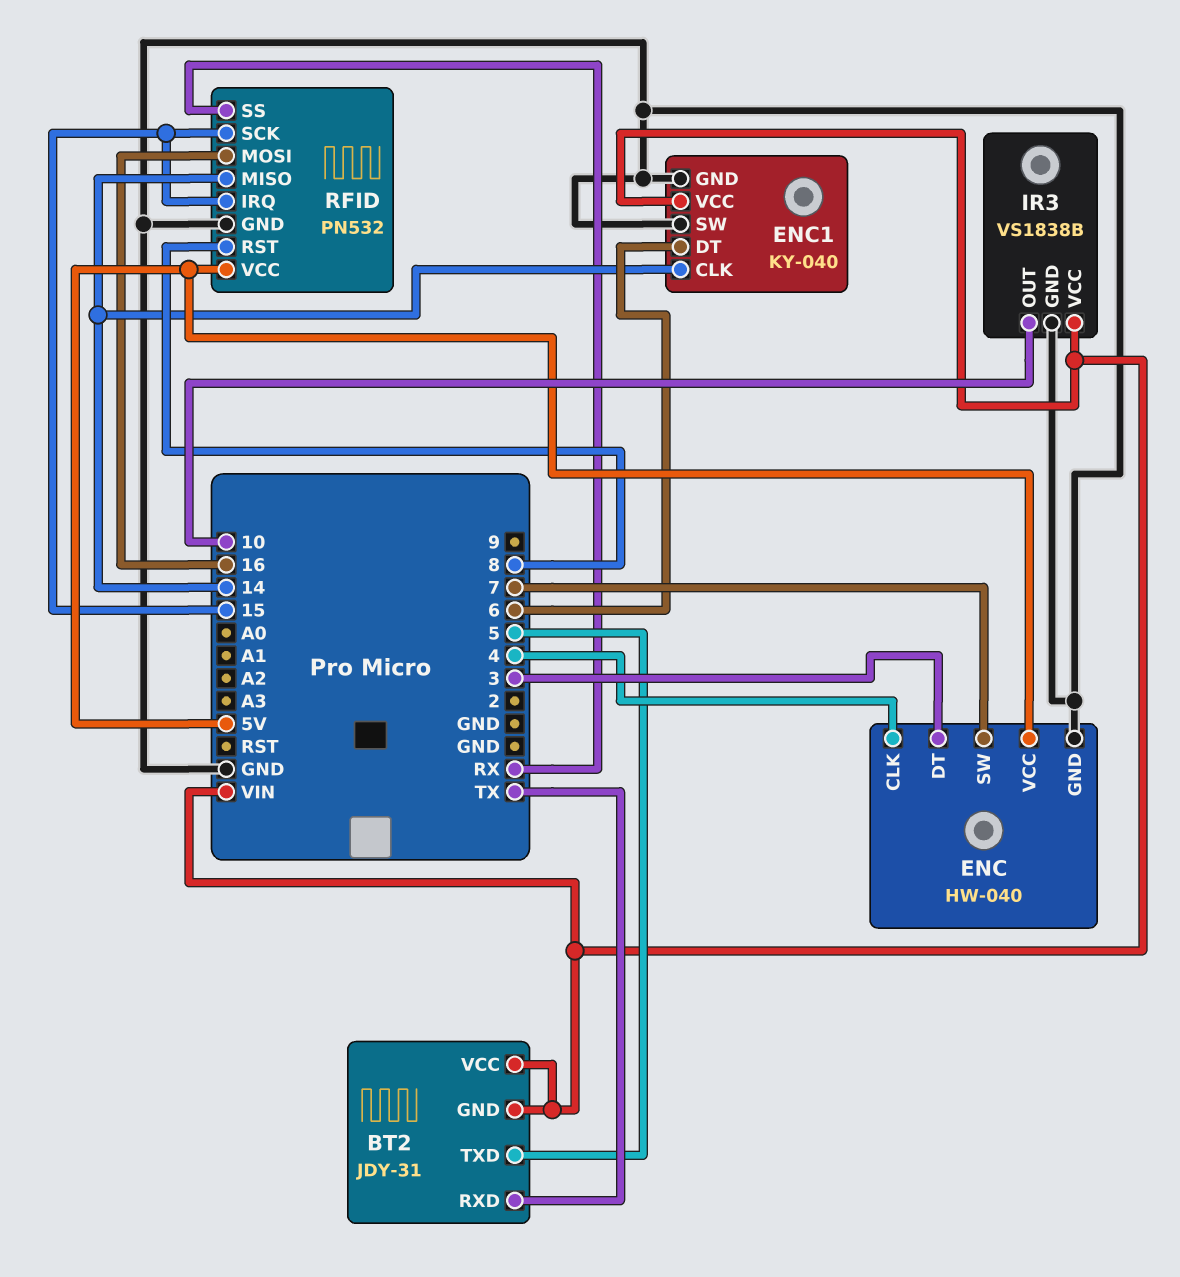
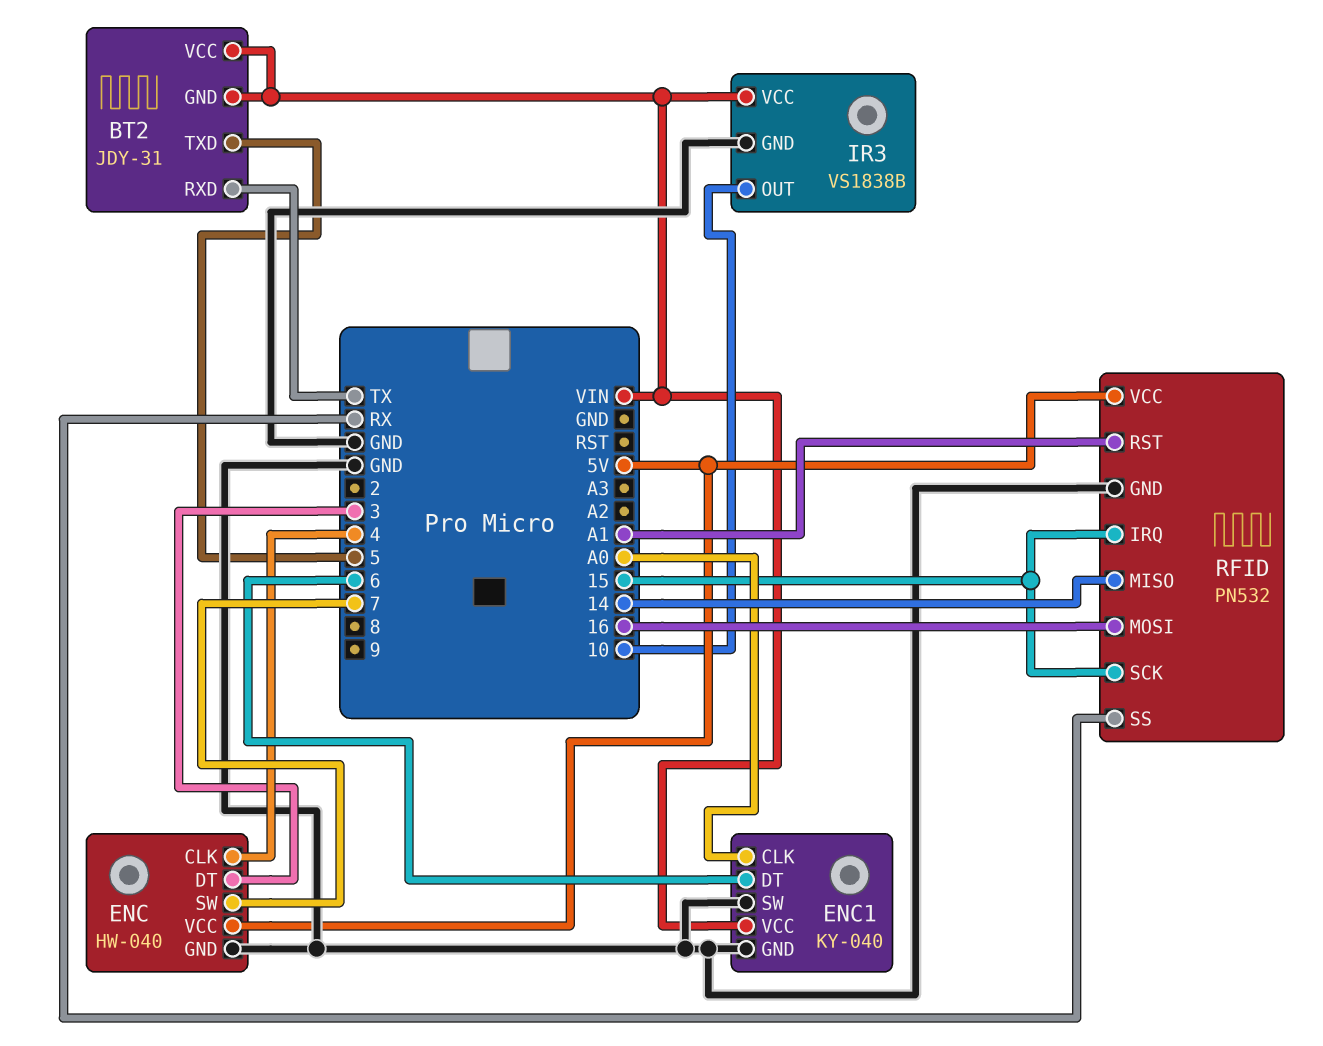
ENC1 pin CLK: 14 -> A0
RFID pin RST: 8 -> A1

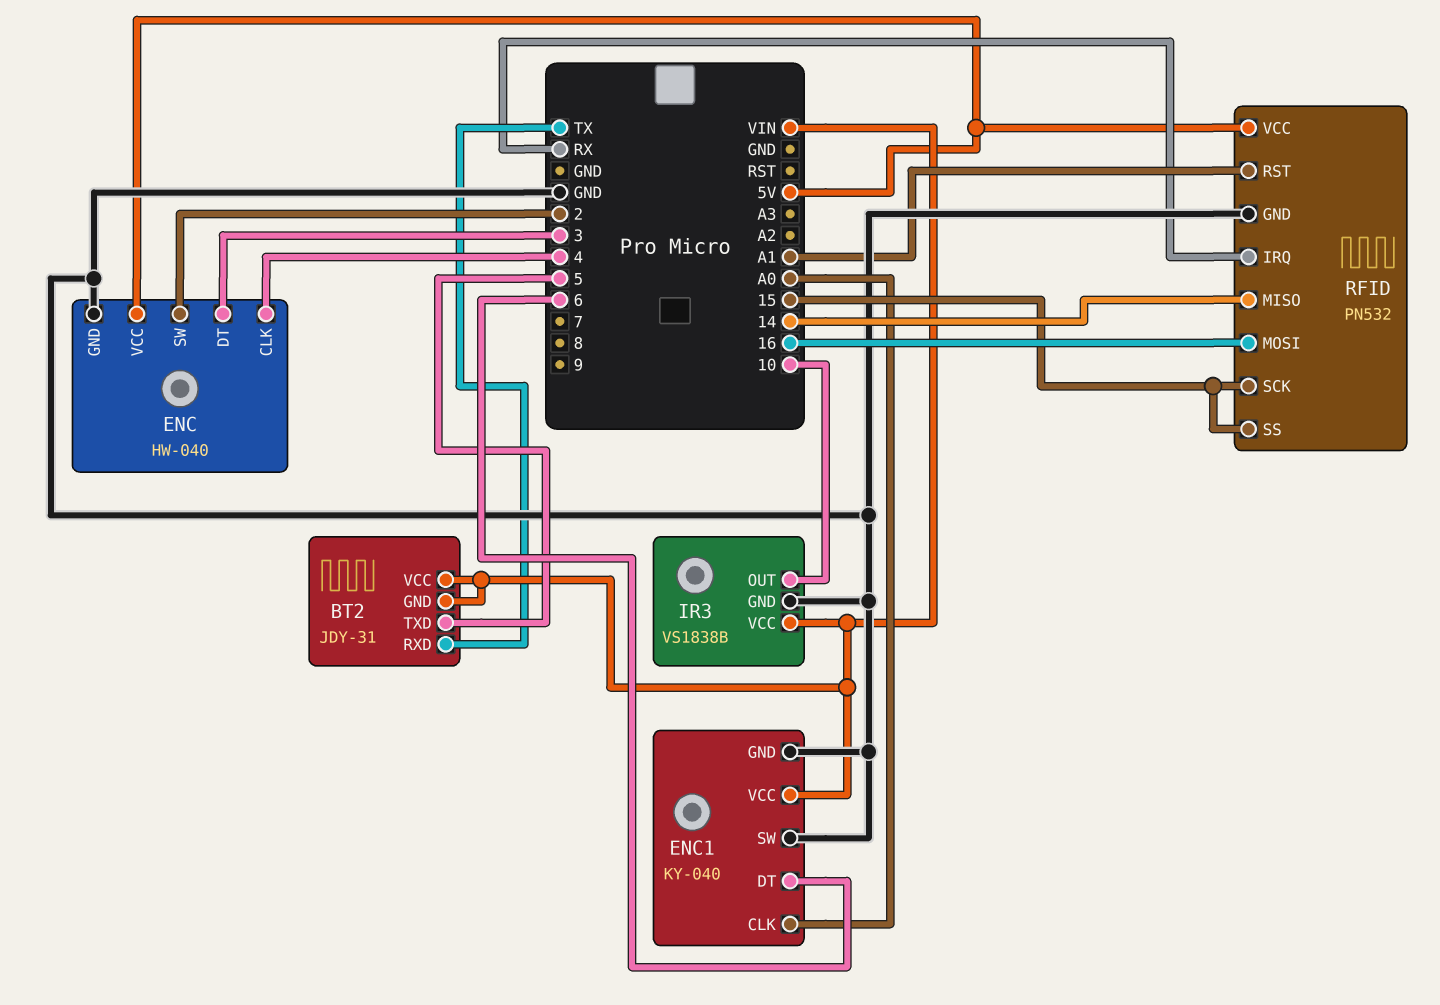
ENC pin SW: 7 -> 2
RFID pin IRQ: 15 -> RX
RFID pin SS: RX -> 15

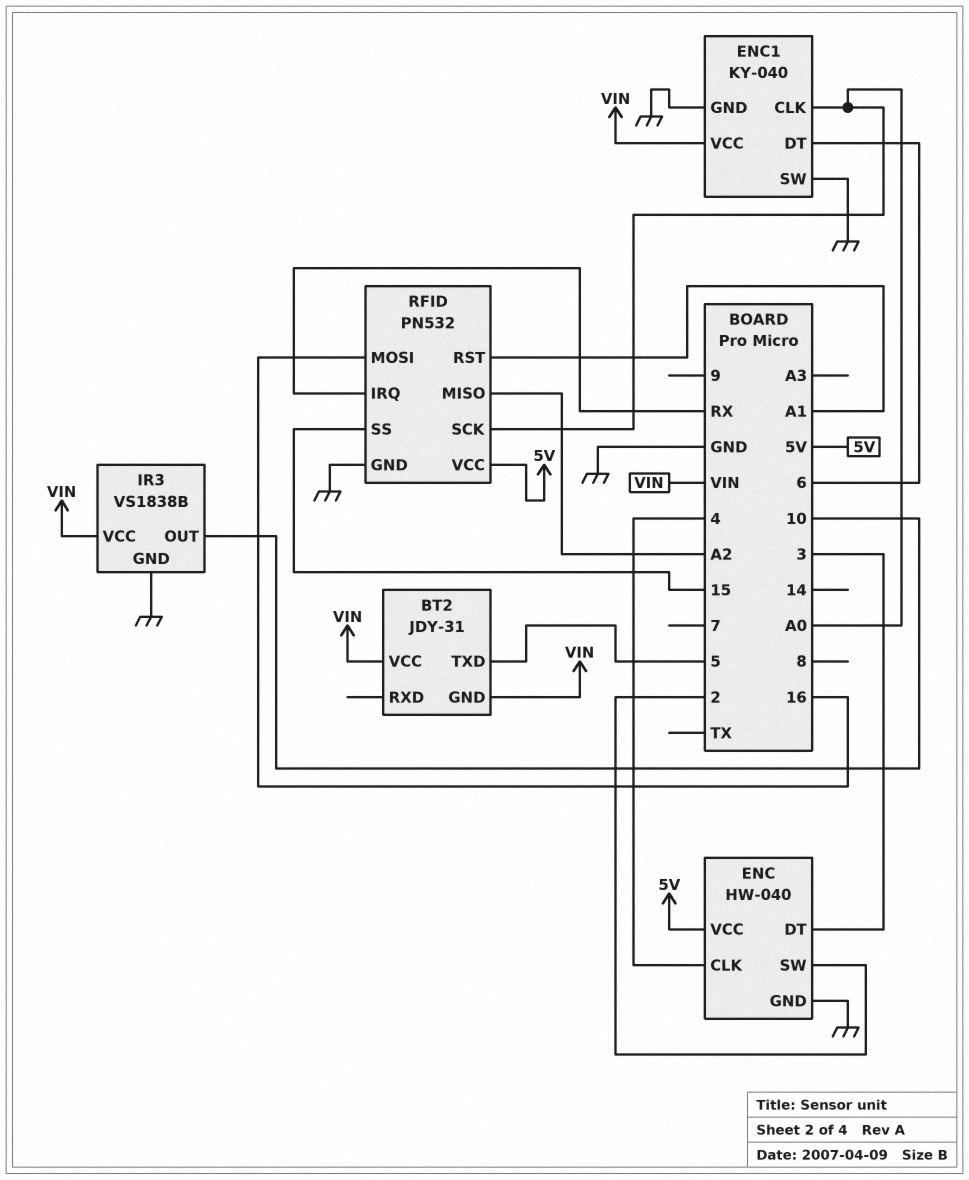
BT2 pin RXD: TX -> none
RFID pin MISO: 14 -> A2
RFID pin SCK: 15 -> A0

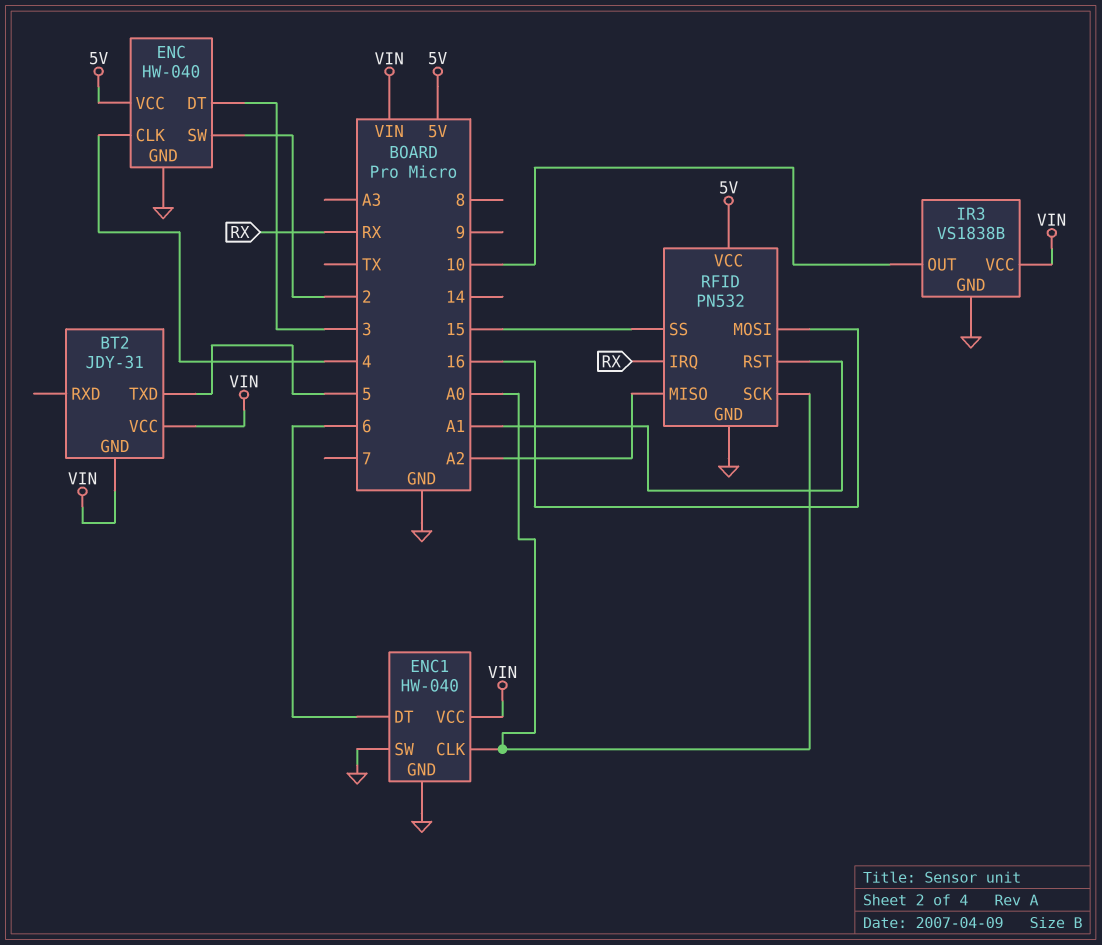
ENC1: KY-040 -> HW-040

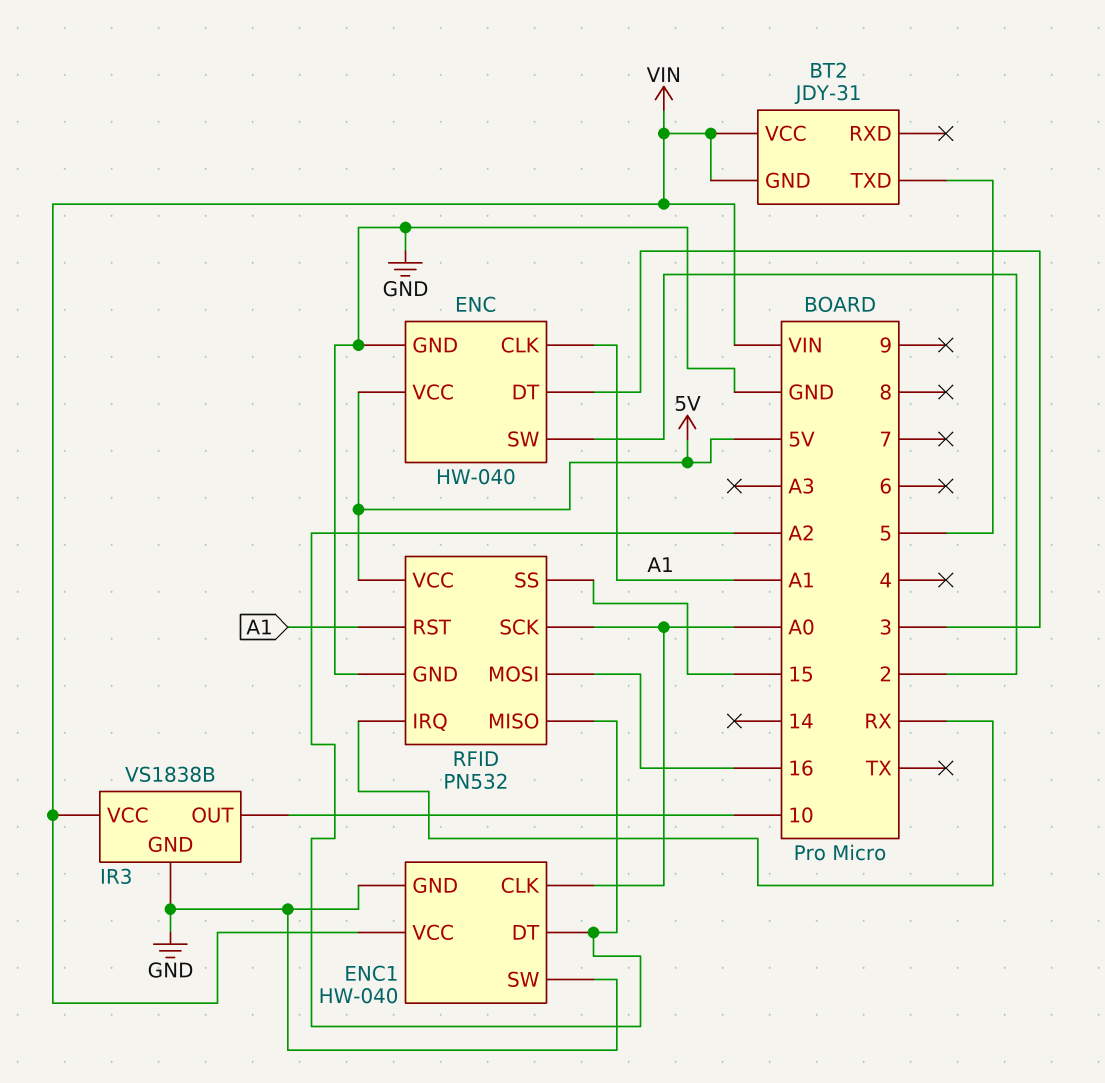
ENC pin CLK: 4 -> A1
ENC1 pin DT: 6 -> A2

